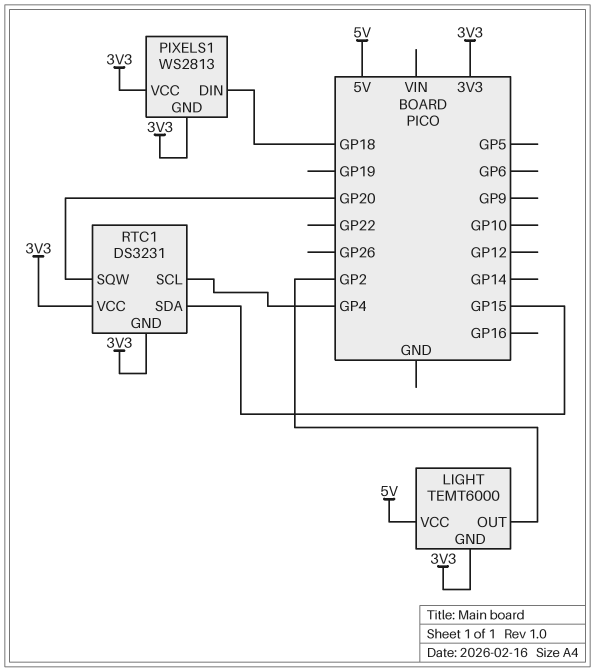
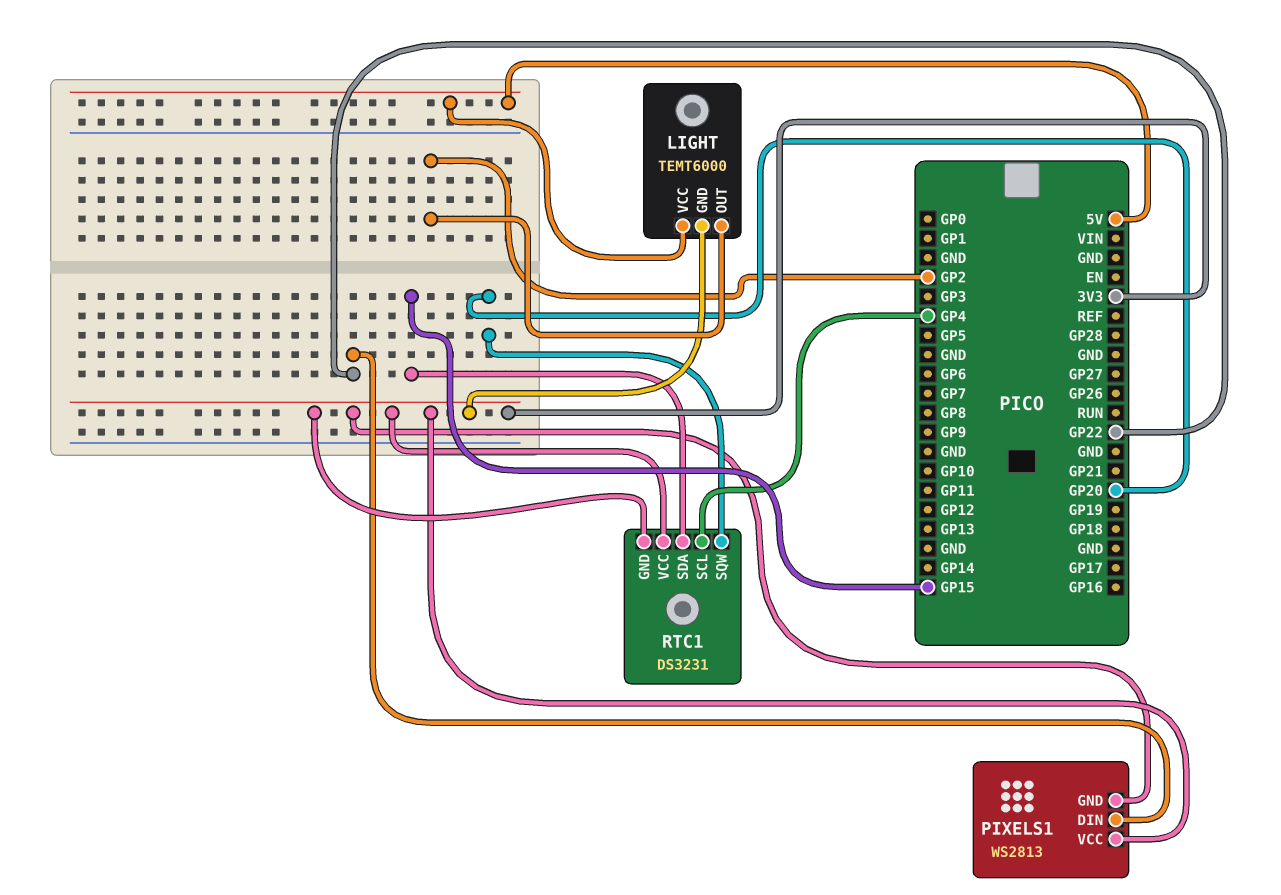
PIXELS1 pin DIN: GP18 -> GP22

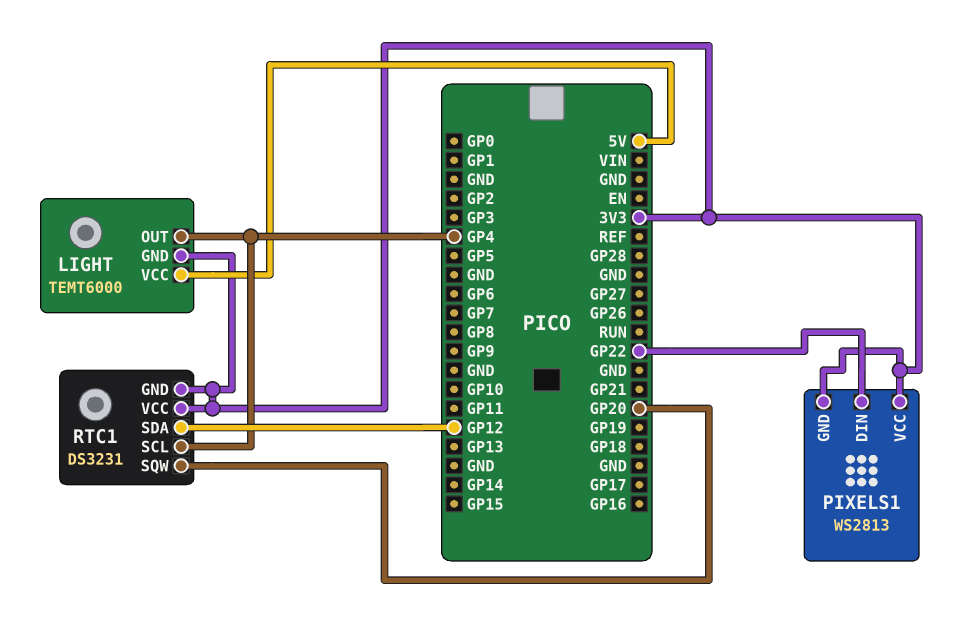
LIGHT pin OUT: GP2 -> GP4
RTC1 pin SDA: GP15 -> GP12

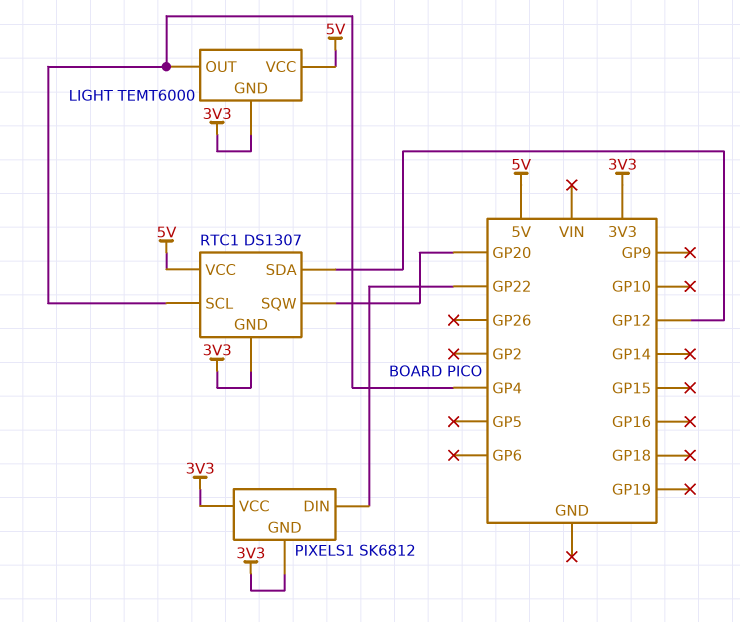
PIXELS1: WS2813 -> SK6812
RTC1: DS3231 -> DS1307
RTC1 pin VCC: 3V3 -> 5V

